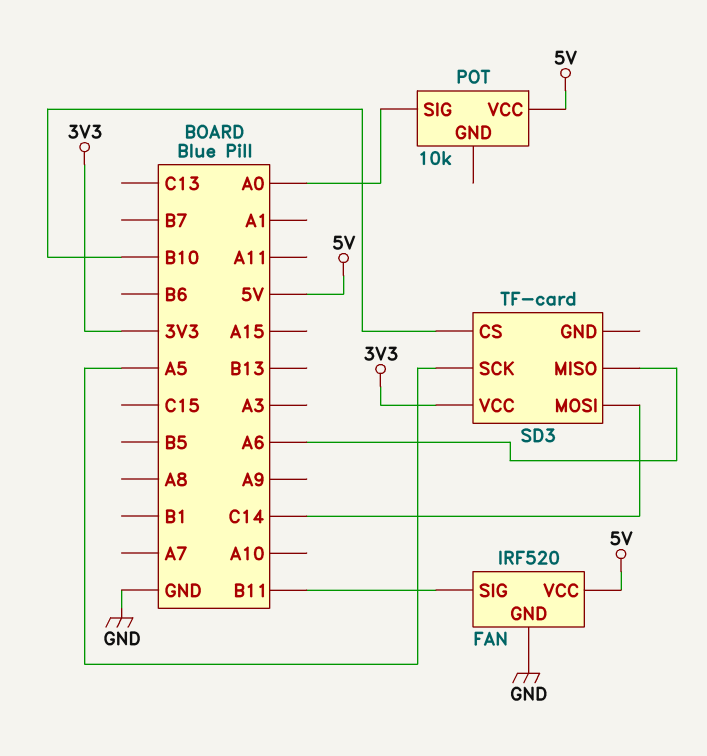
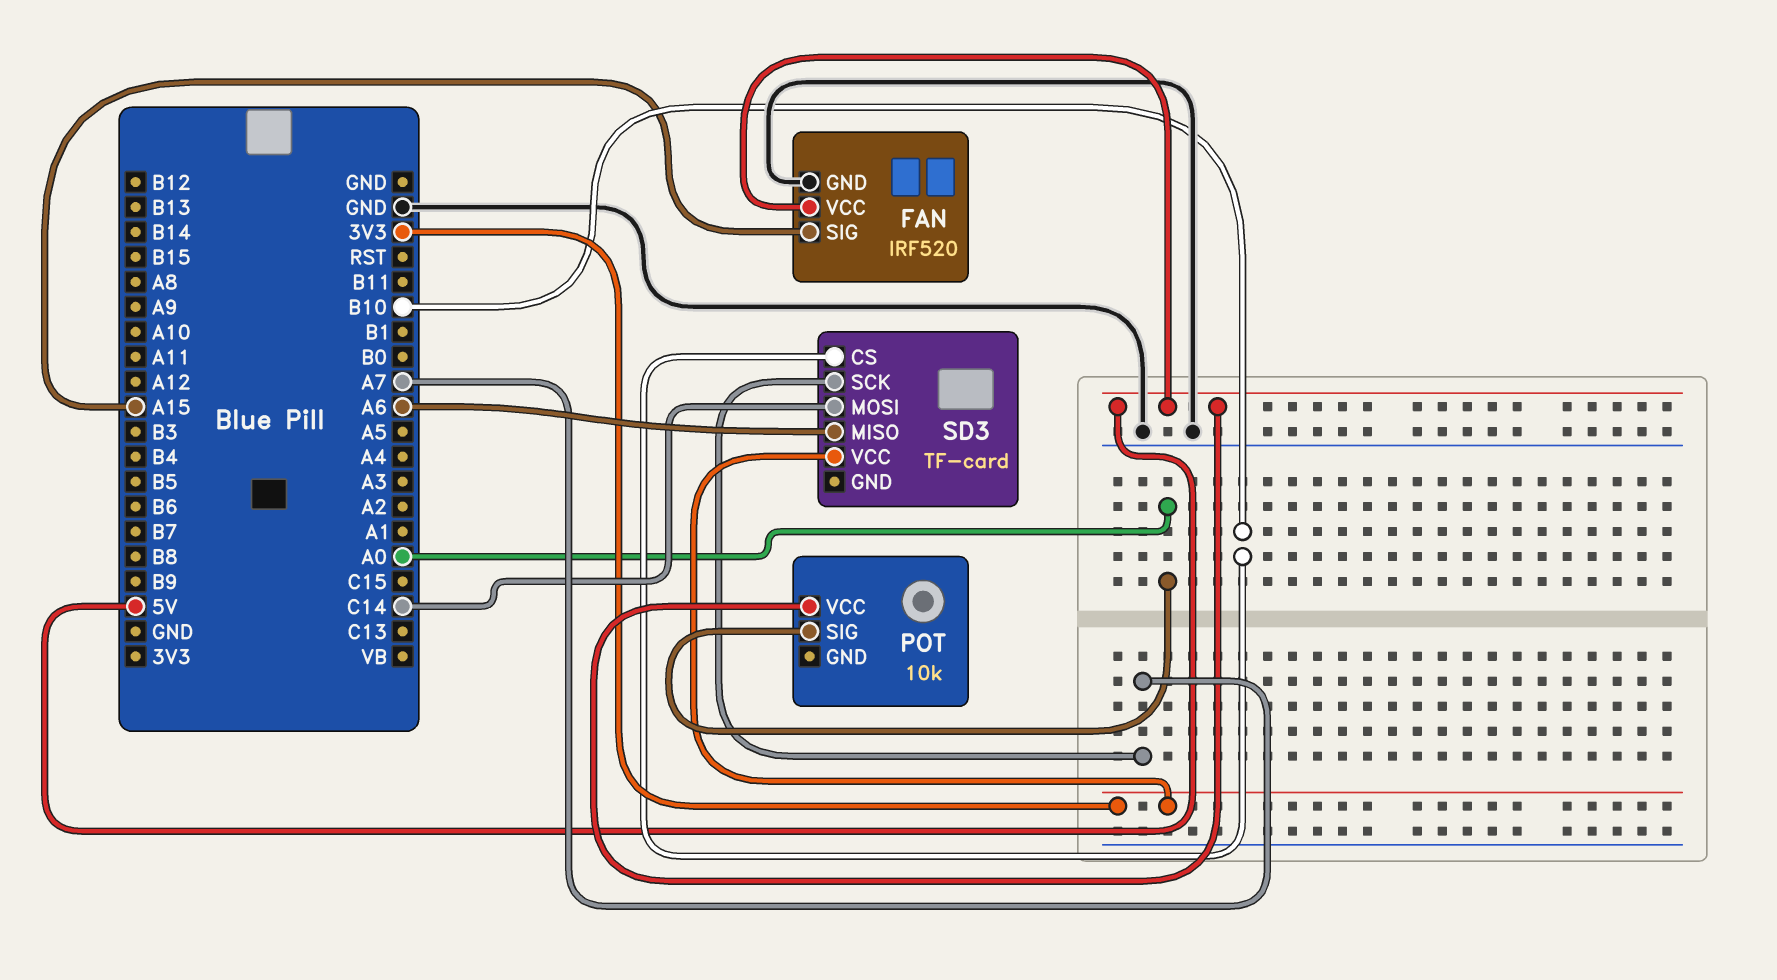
FAN pin SIG: B11 -> A15
SD3 pin SCK: A5 -> A7

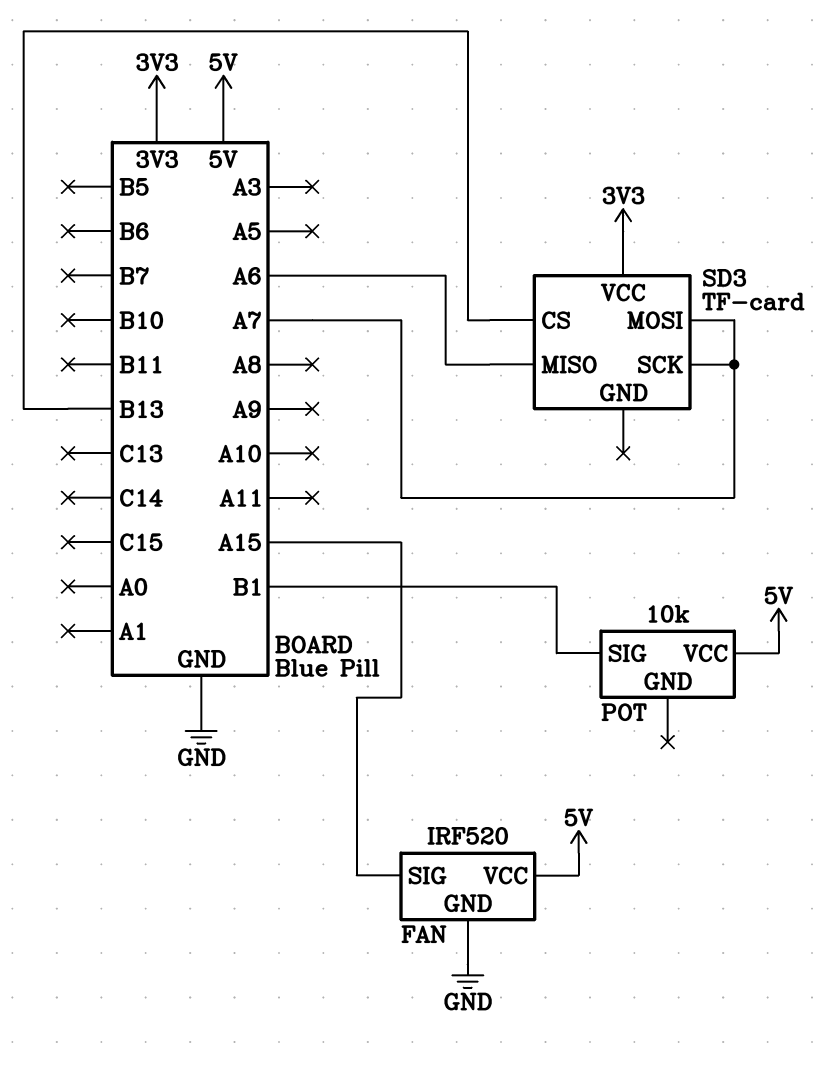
POT pin SIG: A0 -> B1
SD3 pin CS: B10 -> B13
SD3 pin MOSI: C14 -> A7

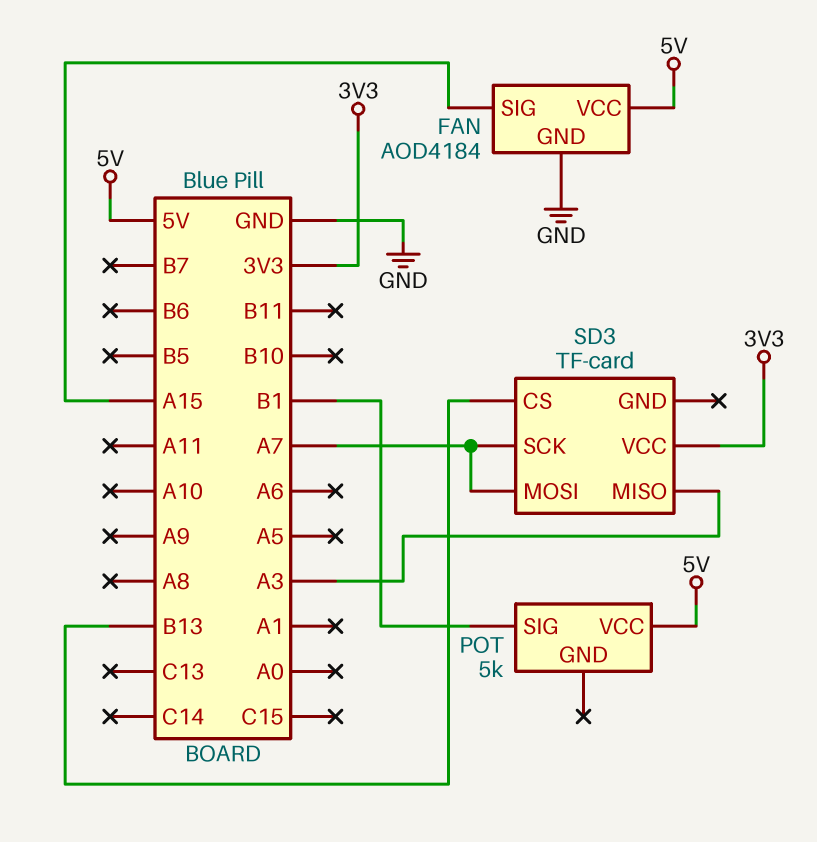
FAN: IRF520 -> AOD4184
POT: 10k -> 5k
SD3 pin MISO: A6 -> A3

